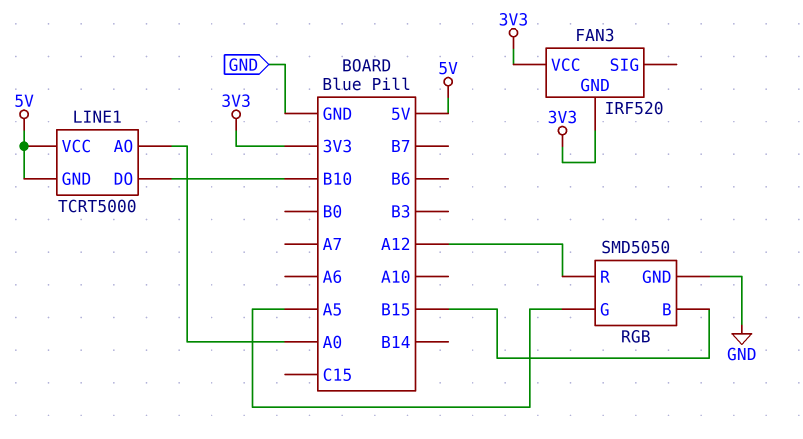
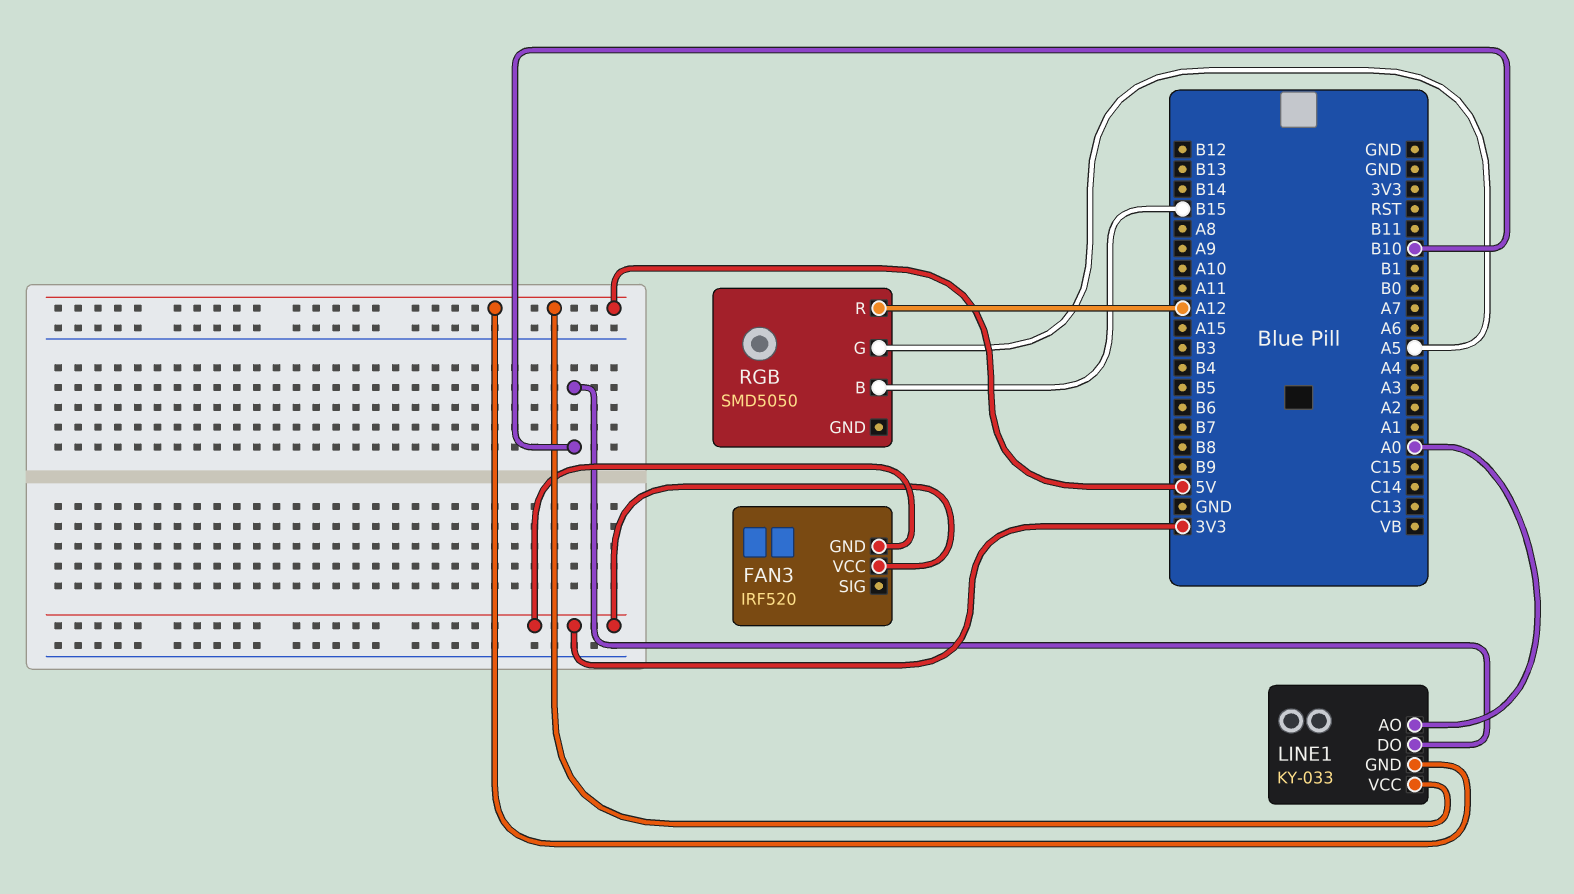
LINE1: TCRT5000 -> KY-033
RGB pin GND: GND -> none

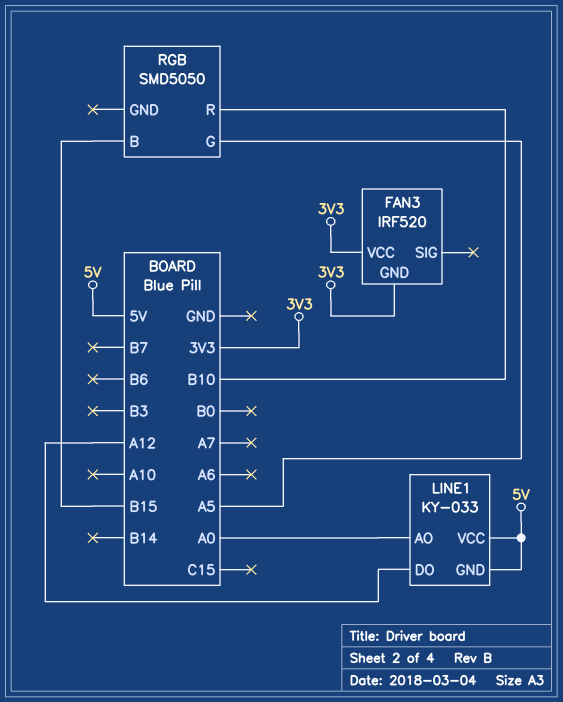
LINE1 pin DO: B10 -> A12
RGB pin R: A12 -> B10

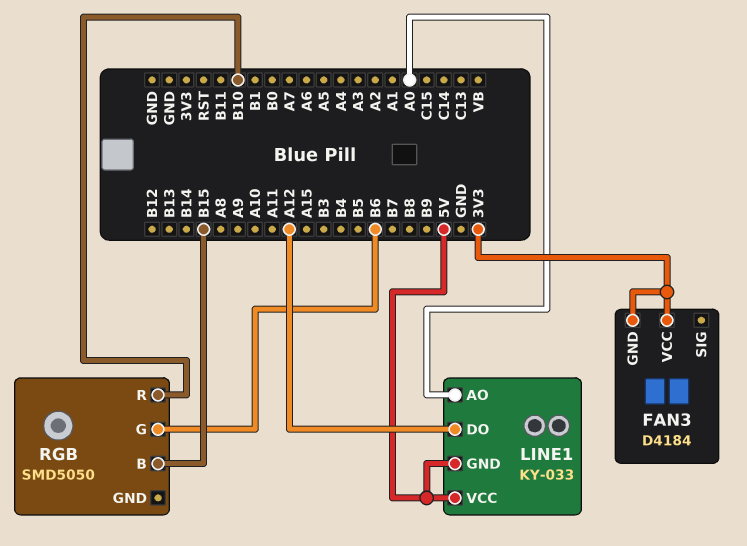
FAN3: IRF520 -> D4184
RGB pin G: A5 -> B6

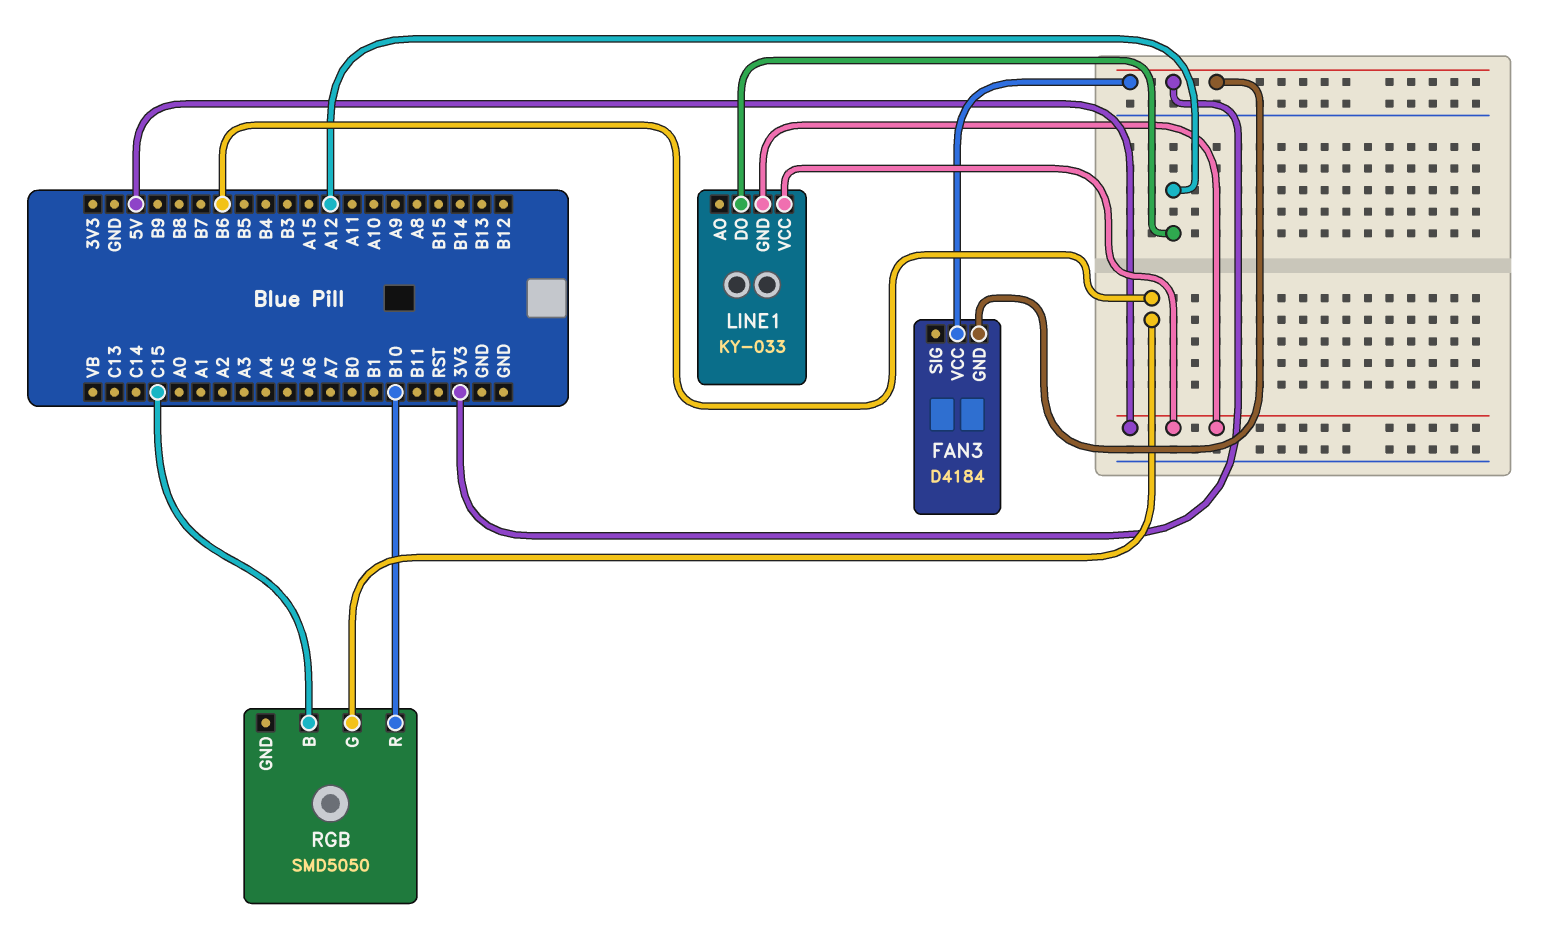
LINE1 pin AO: A0 -> none
RGB pin B: B15 -> C15

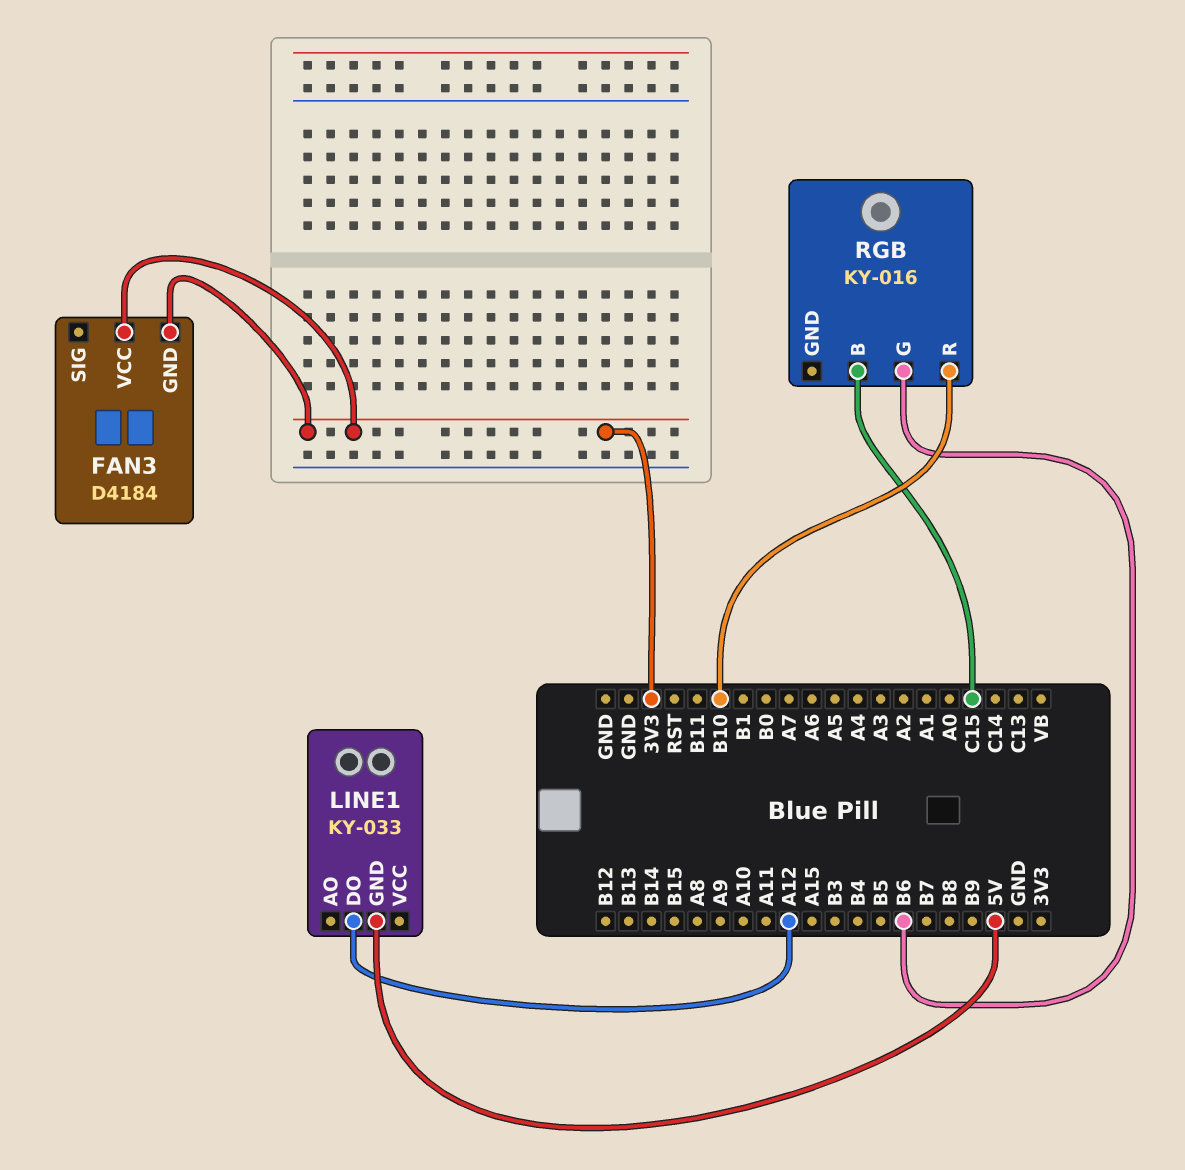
LINE1 pin VCC: 5V -> none
RGB: SMD5050 -> KY-016

